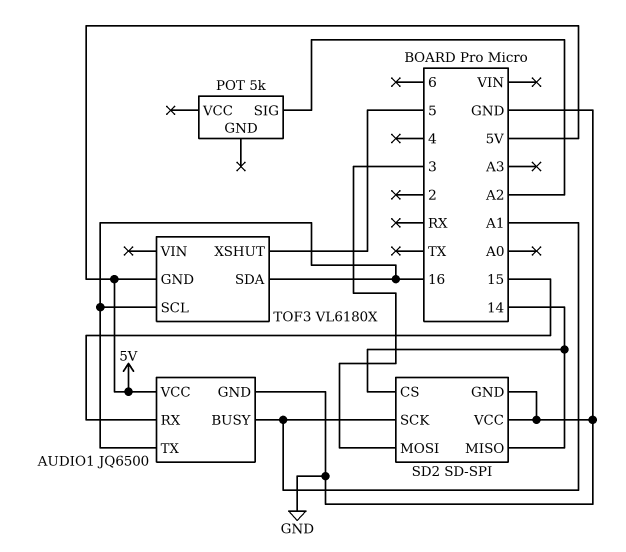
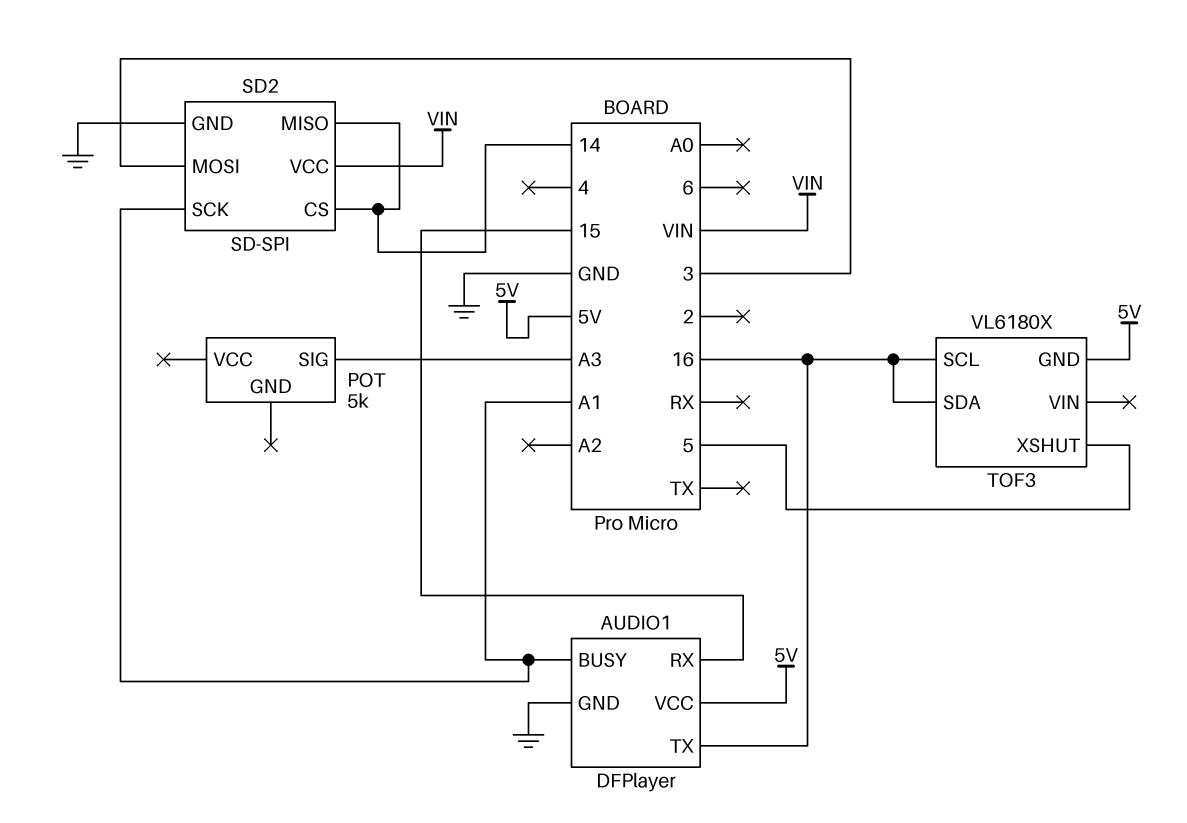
AUDIO1: JQ6500 -> DFPlayer
POT pin SIG: A2 -> A3
SD2 pin VCC: GND -> VIN

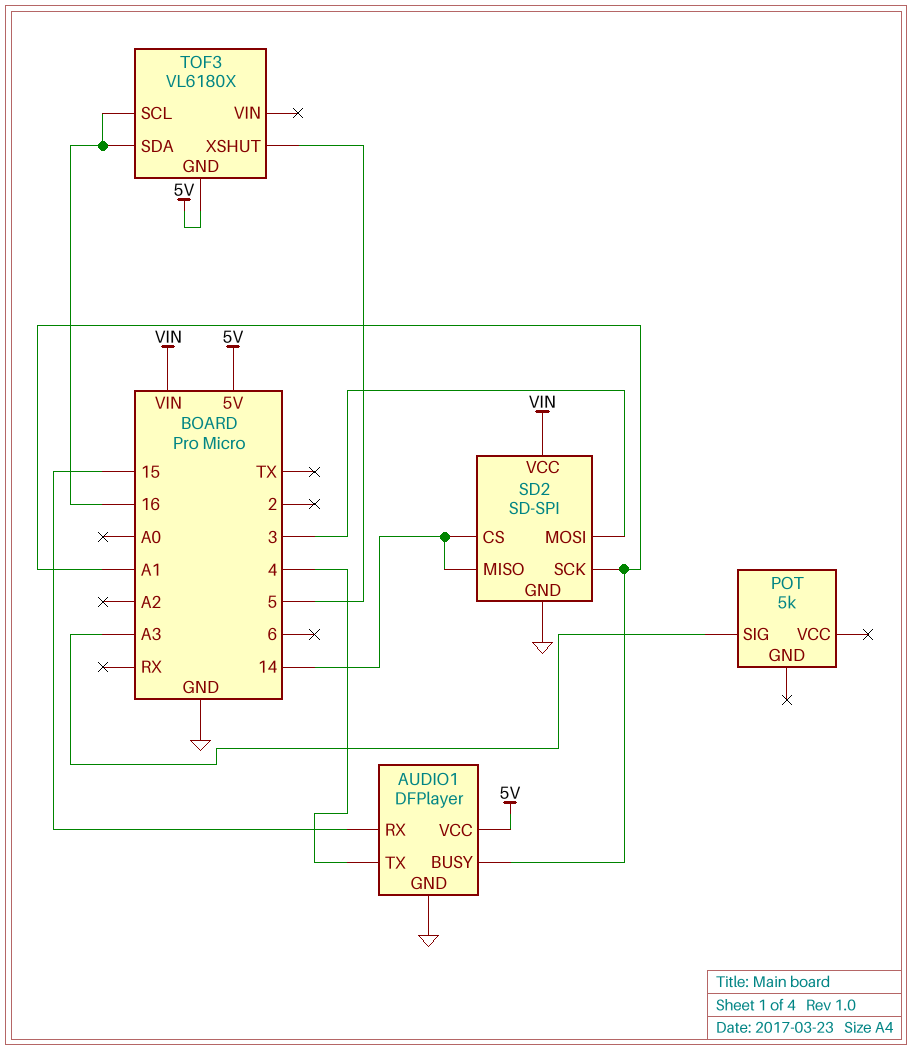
AUDIO1 pin TX: 16 -> 4

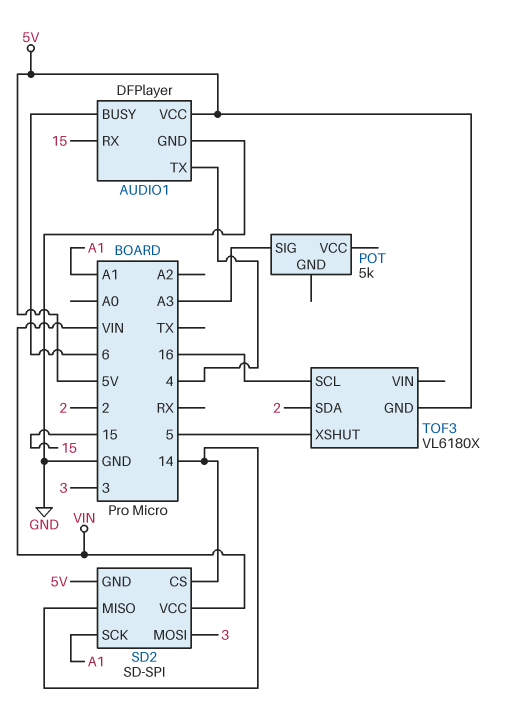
AUDIO1 pin BUSY: A1 -> 6
SD2 pin GND: GND -> 5V
TOF3 pin SDA: 16 -> 2

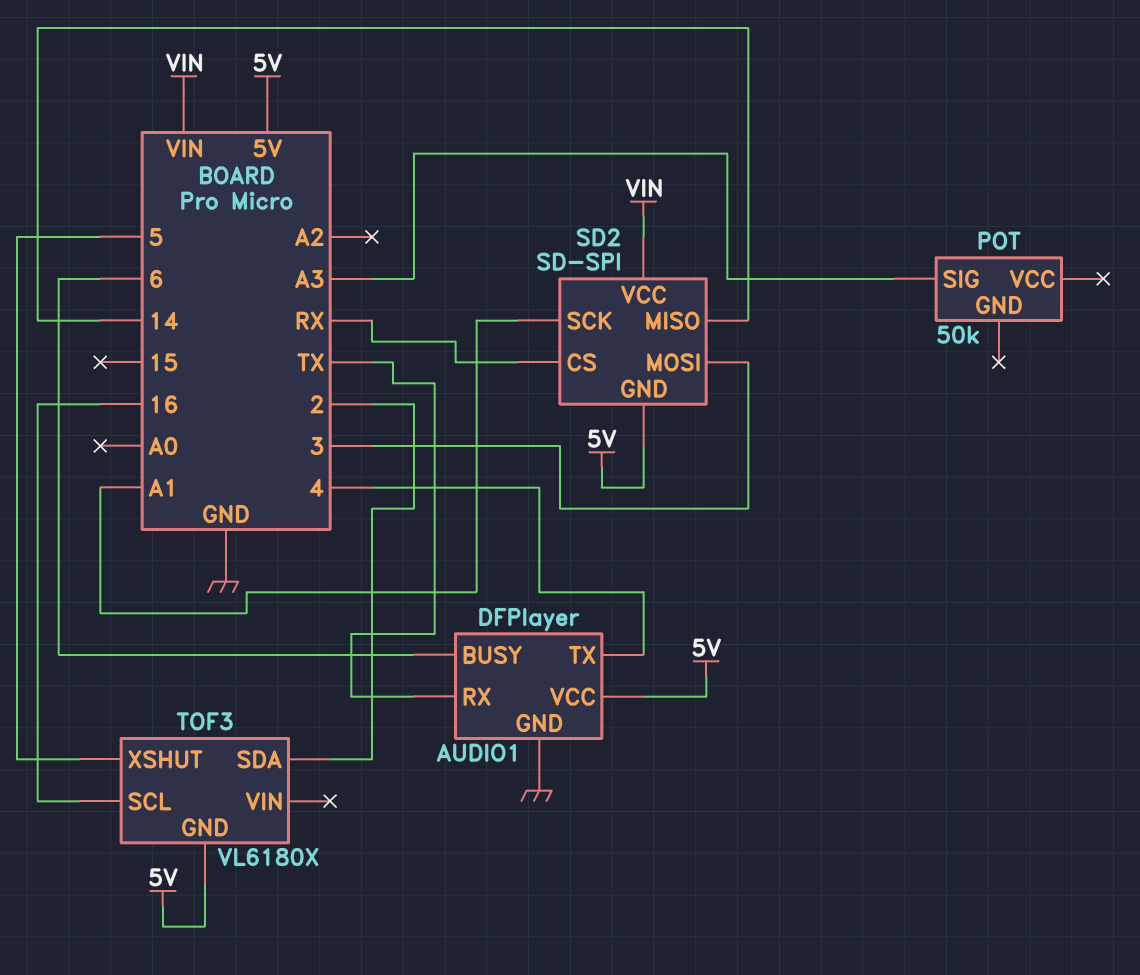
AUDIO1 pin RX: 15 -> TX
POT: 5k -> 50k
SD2 pin CS: 14 -> RX

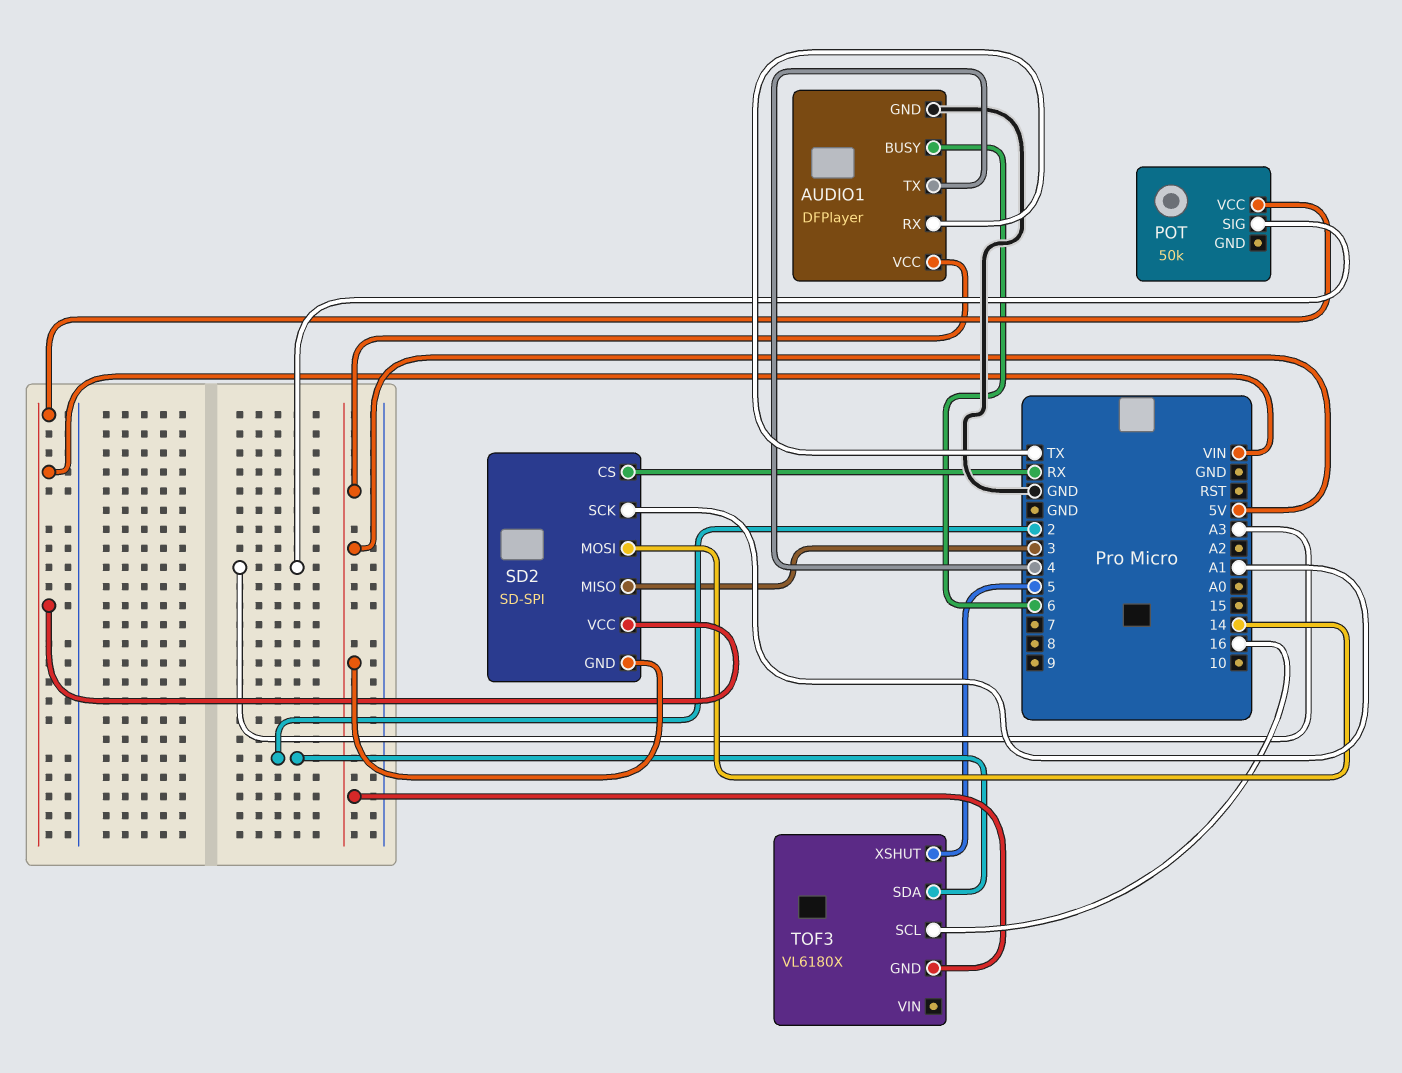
POT pin VCC: none -> VIN
SD2 pin MISO: 14 -> 3
SD2 pin MOSI: 3 -> 14

